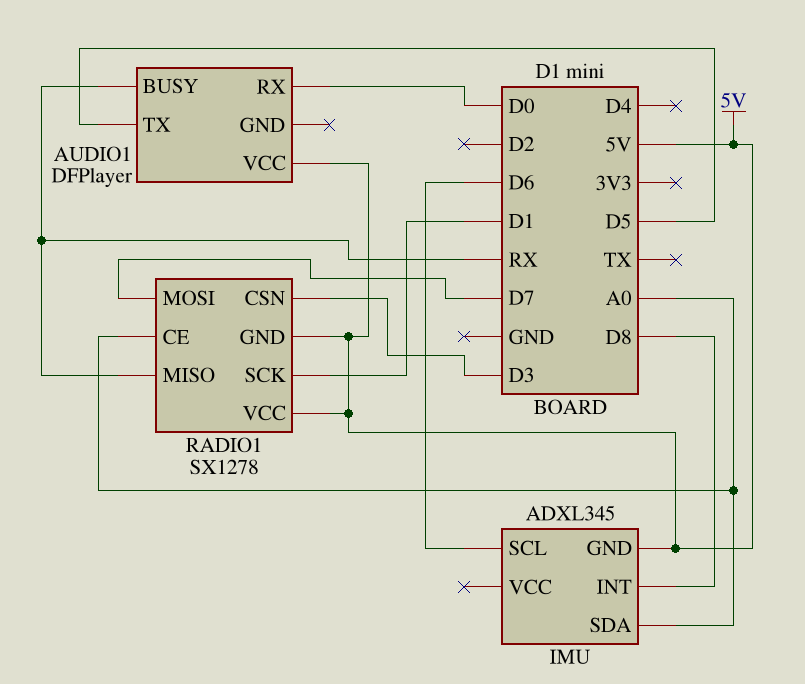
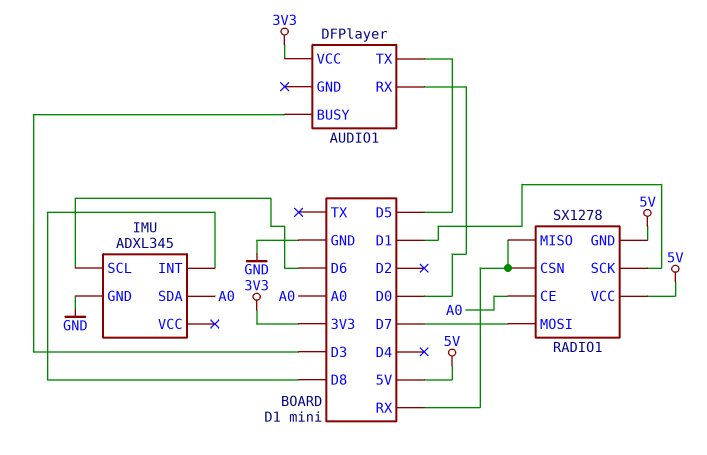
AUDIO1 pin BUSY: RX -> D3
AUDIO1 pin VCC: 5V -> 3V3
IMU pin GND: 5V -> GND
RADIO1 pin CSN: D3 -> RX

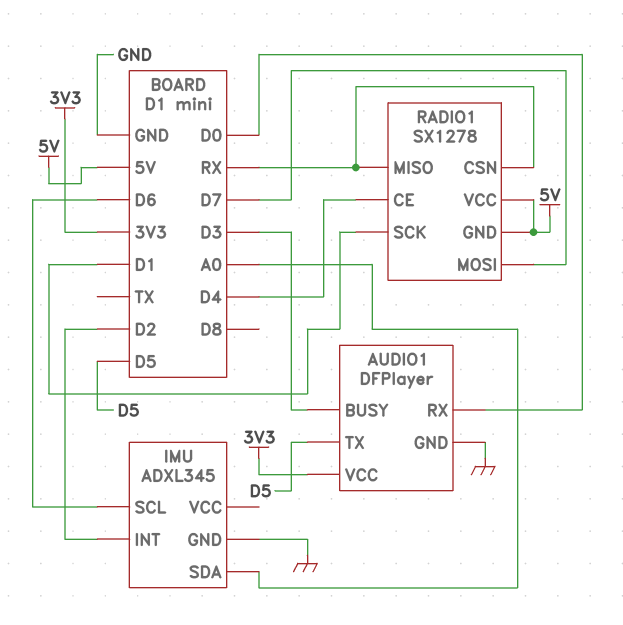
AUDIO1 pin GND: none -> GND
IMU pin INT: D8 -> D2
RADIO1 pin CE: A0 -> D4

